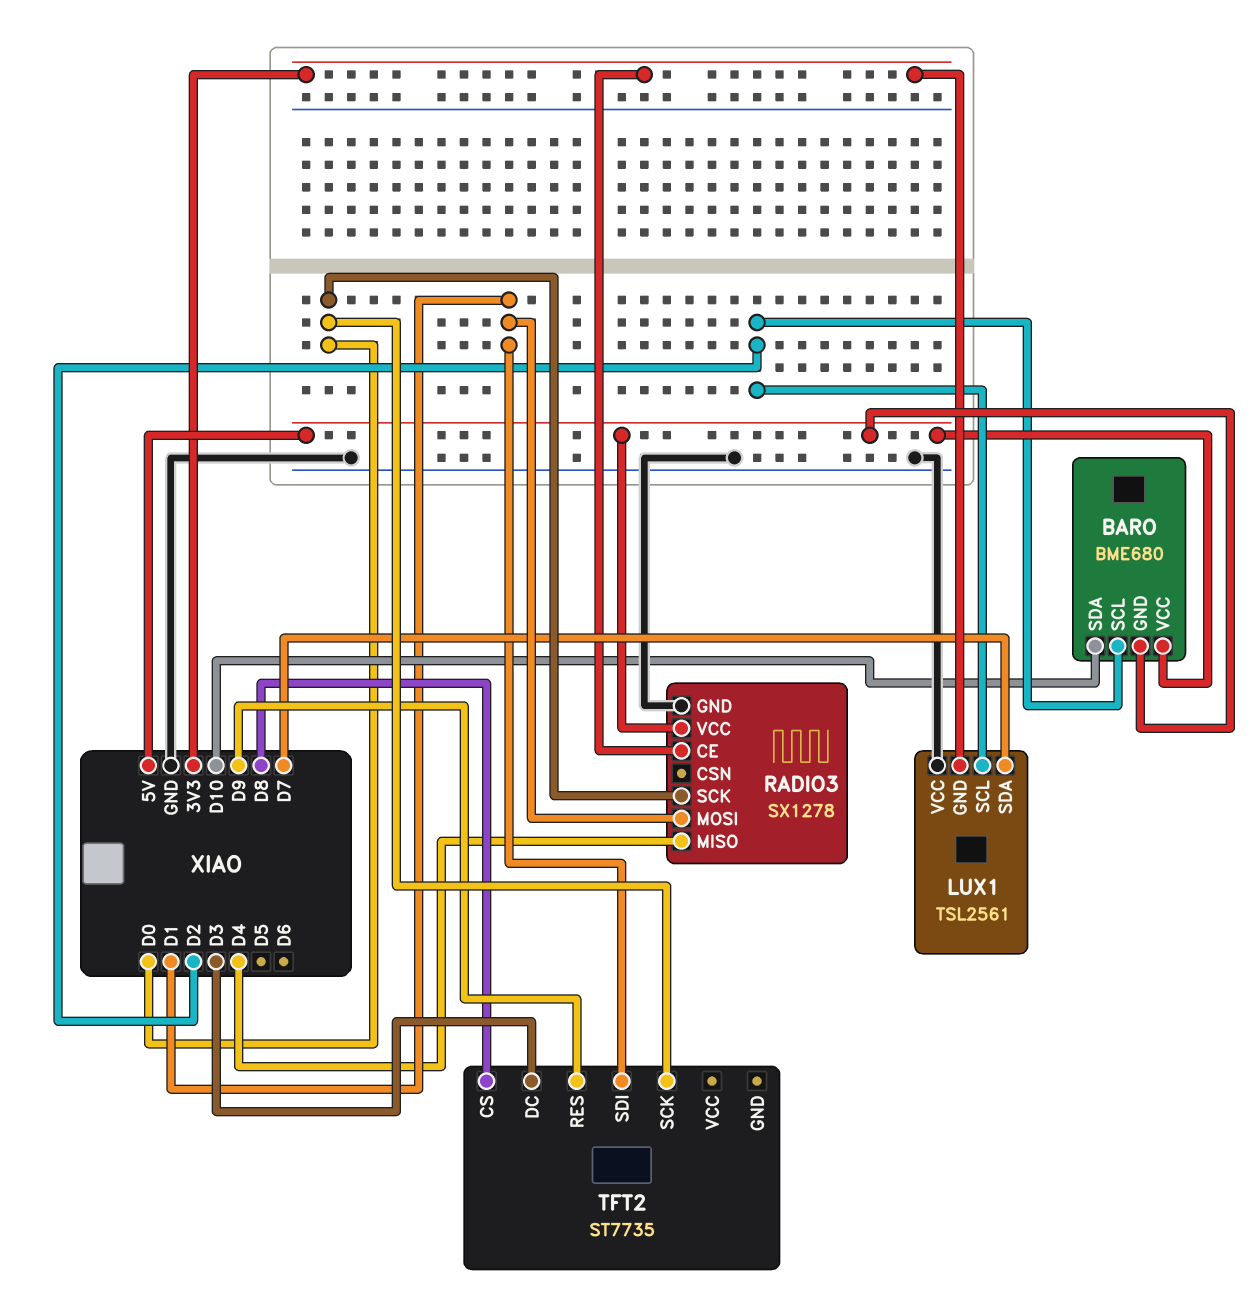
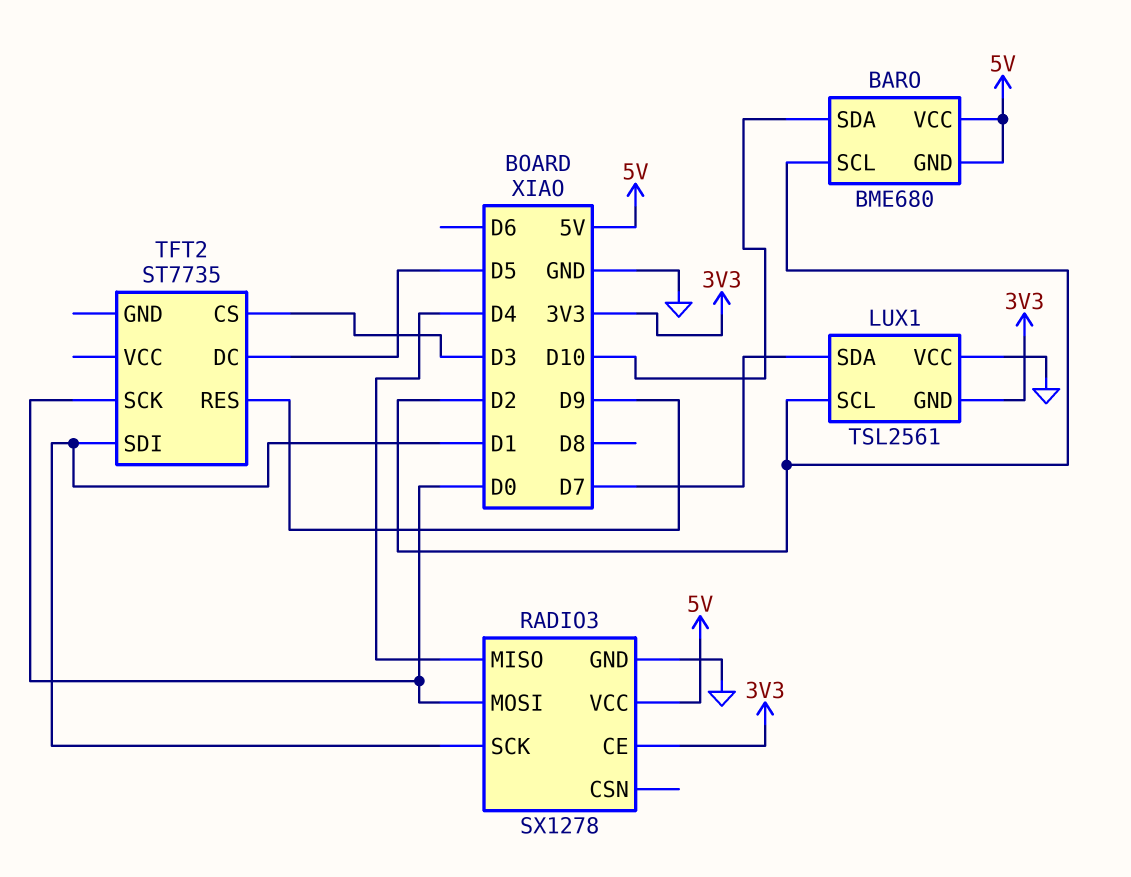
RADIO3 pin MOSI: D1 -> D0
RADIO3 pin SCK: D0 -> D1
TFT2 pin CS: D8 -> D3
TFT2 pin DC: D3 -> D5

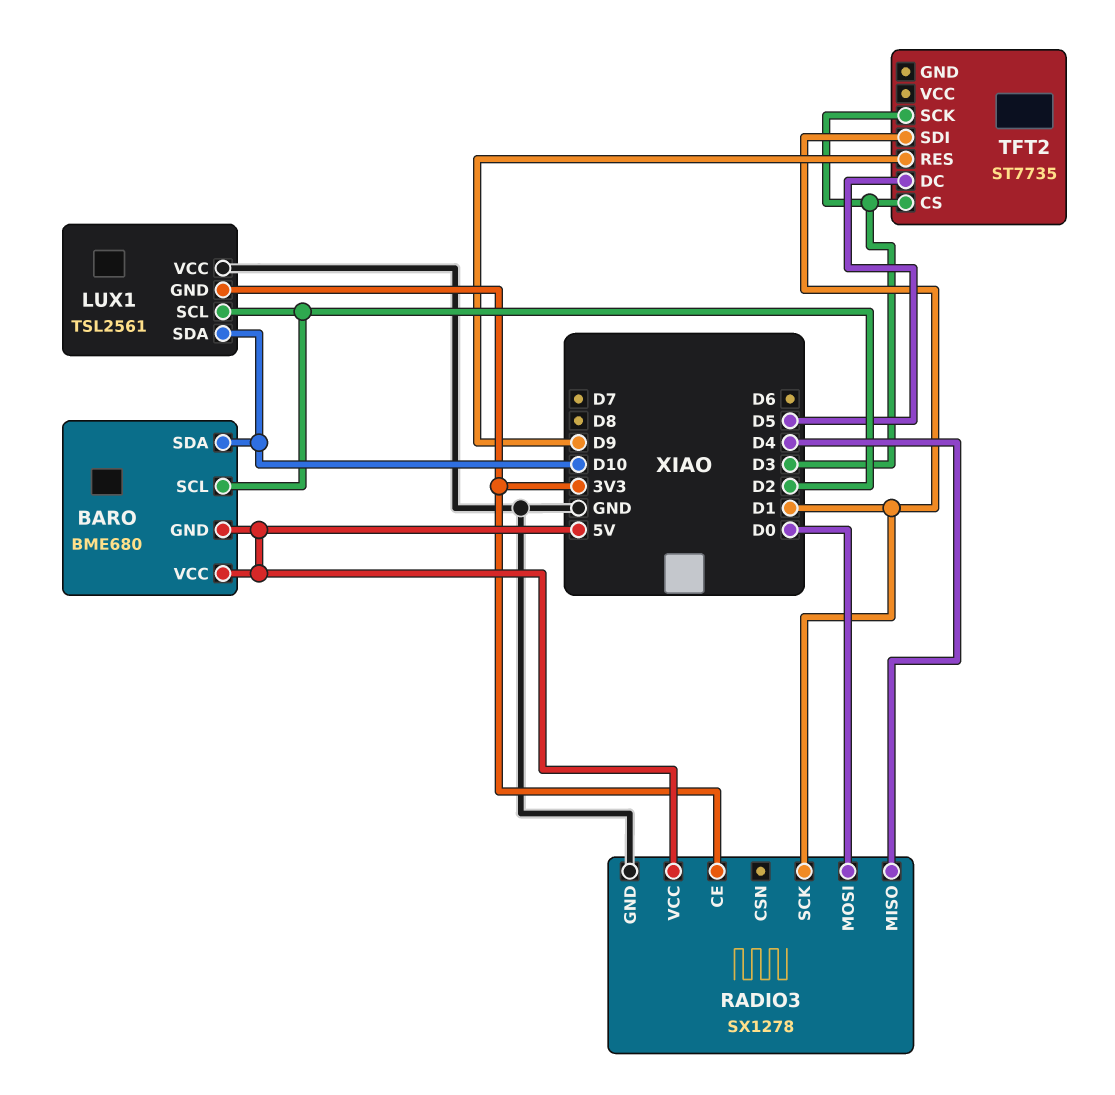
LUX1 pin SDA: D7 -> D10
TFT2 pin SCK: D0 -> D3

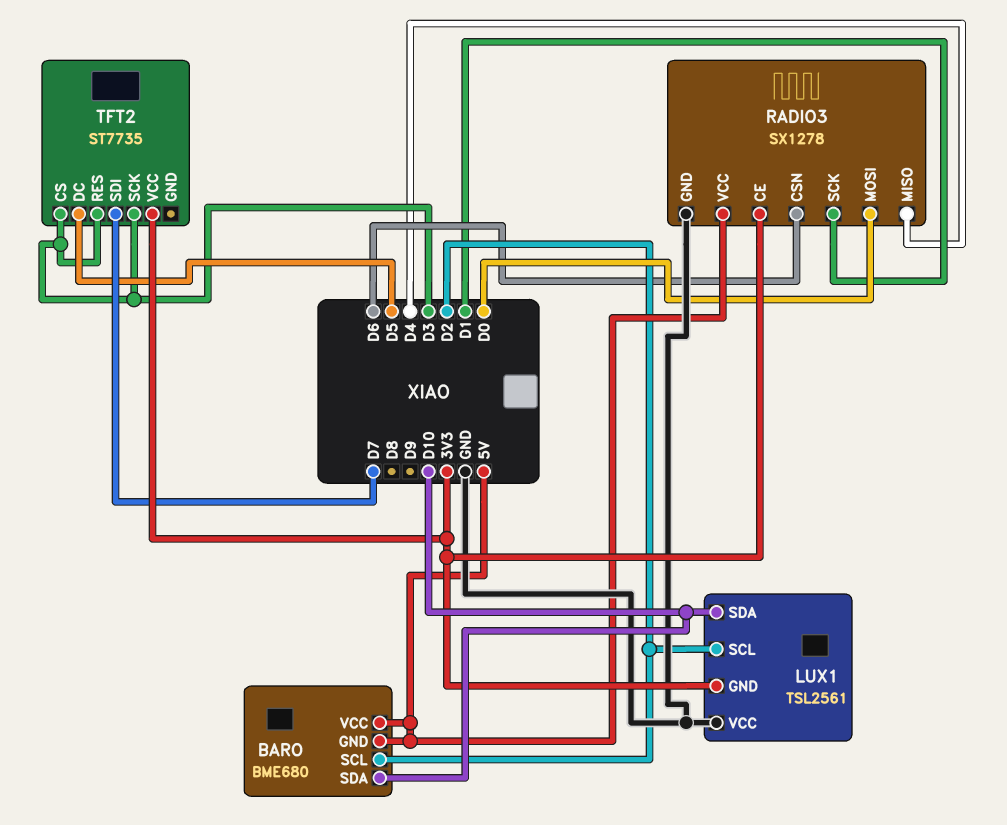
RADIO3 pin CSN: none -> D6
TFT2 pin RES: D9 -> D3
TFT2 pin SDI: D1 -> D7
TFT2 pin VCC: none -> 3V3

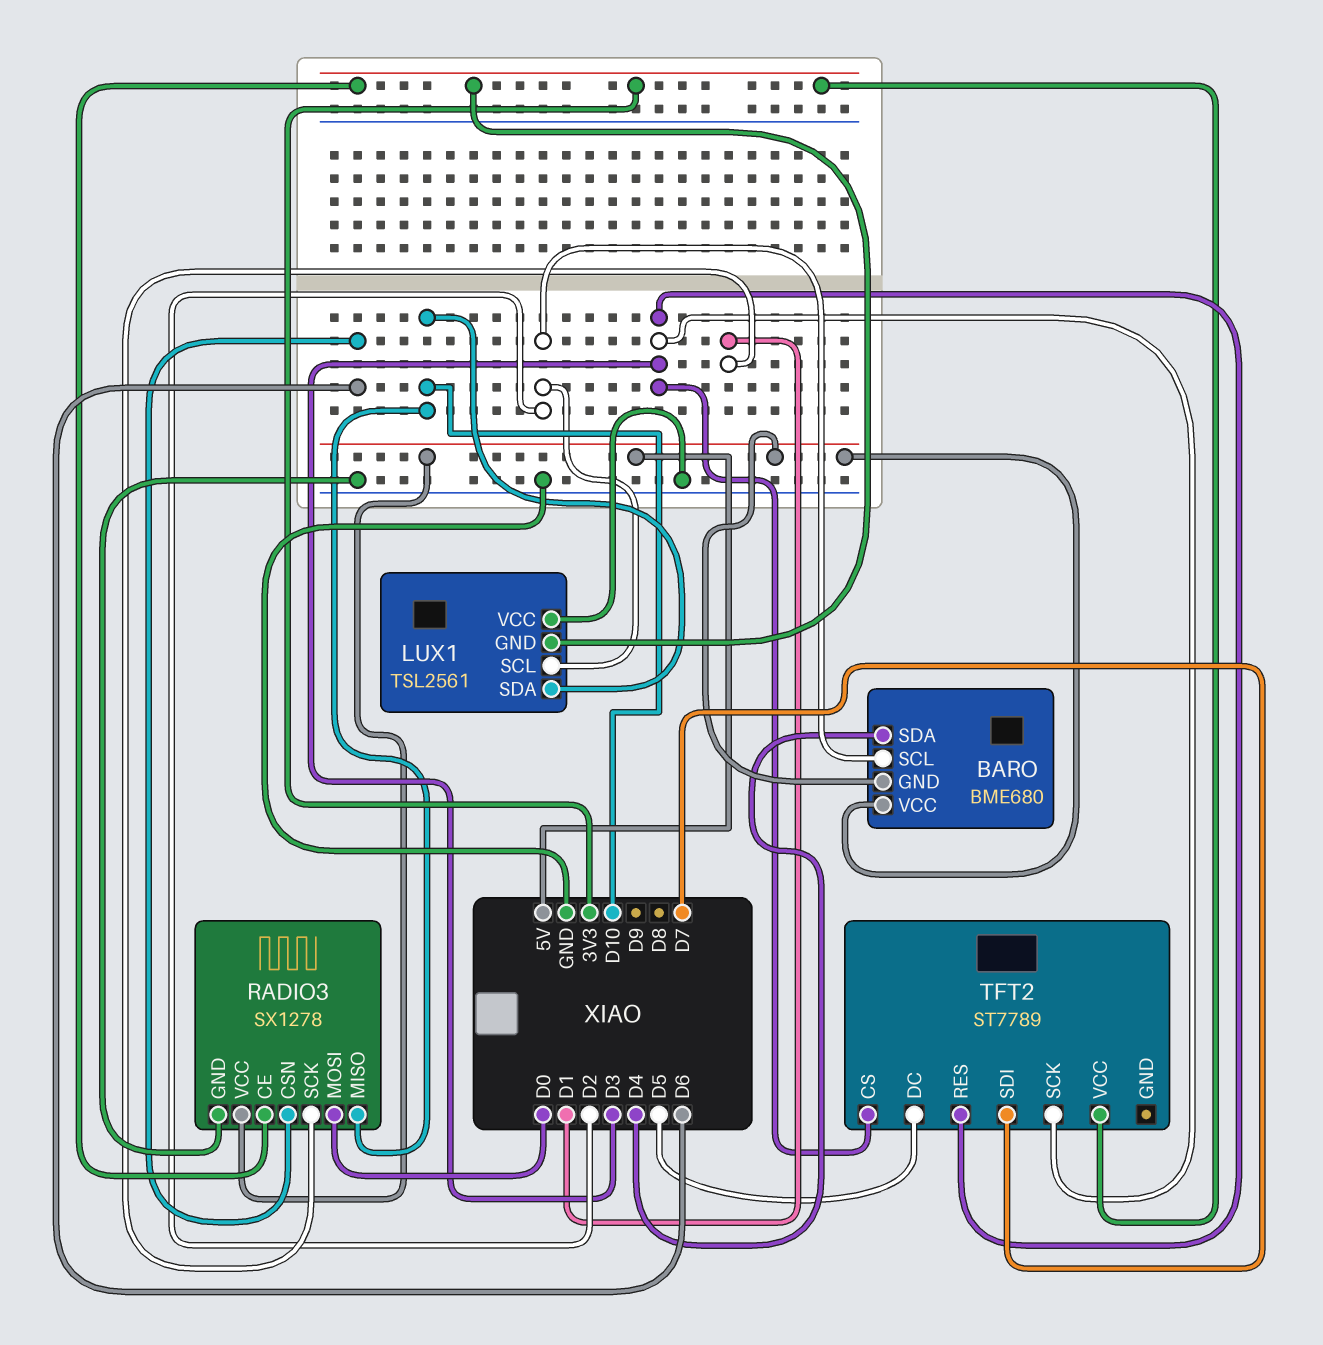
BARO pin SDA: D10 -> D4
RADIO3 pin MISO: D4 -> D10
TFT2: ST7735 -> ST7789

